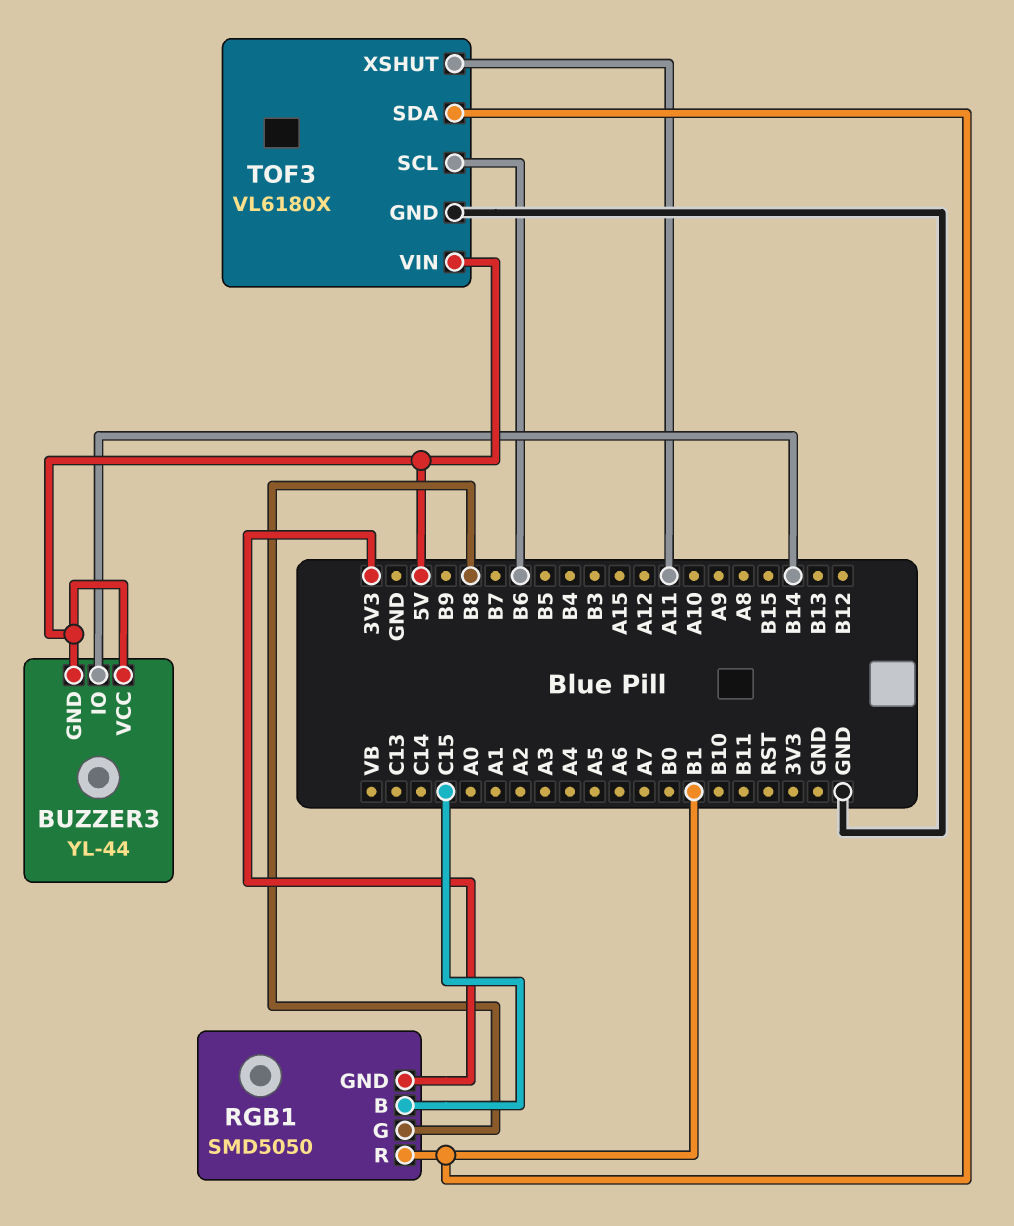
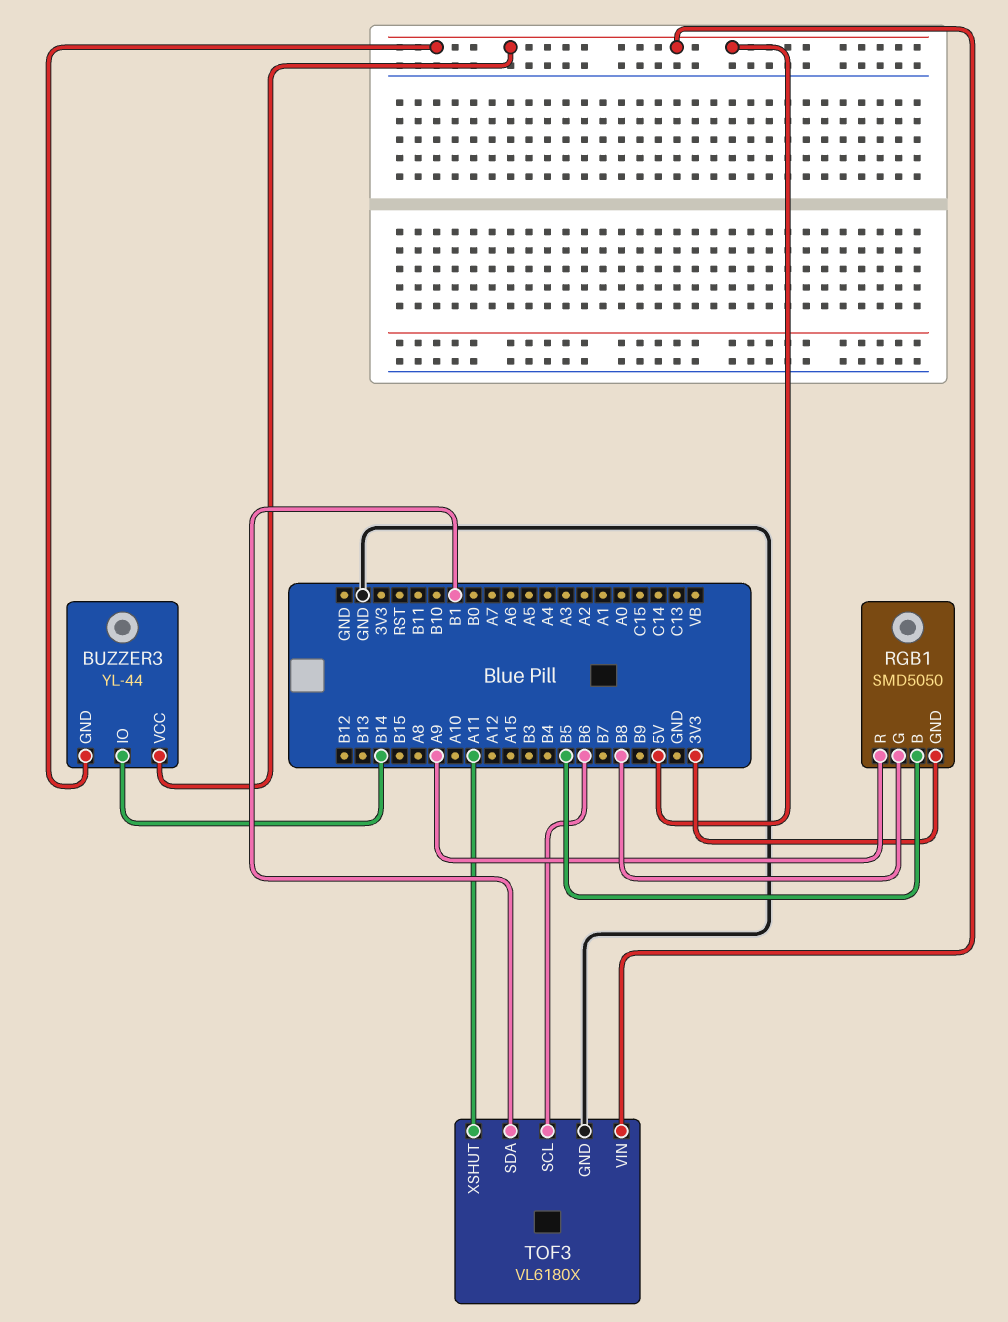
RGB1 pin B: C15 -> B5
RGB1 pin R: B1 -> A9

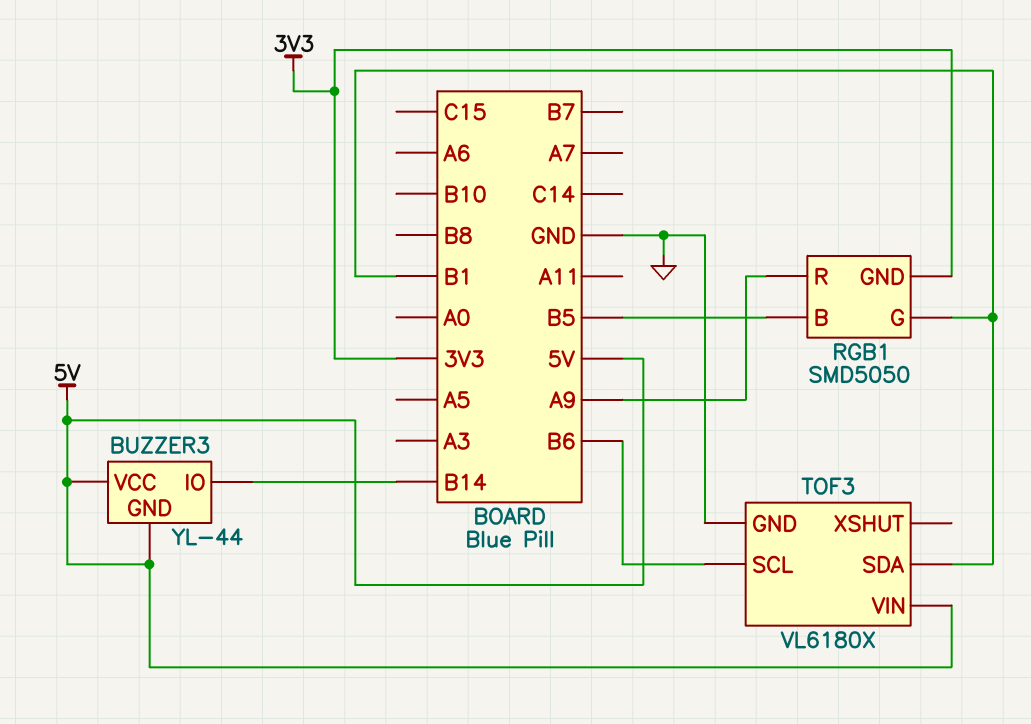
RGB1 pin G: B8 -> B1
TOF3 pin XSHUT: A11 -> none

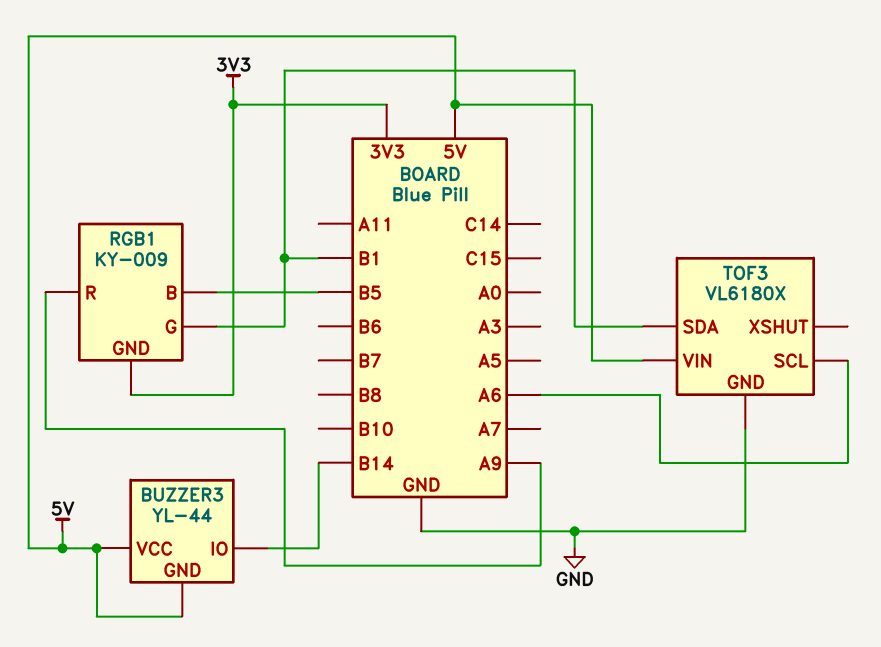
RGB1: SMD5050 -> KY-009
TOF3 pin SCL: B6 -> A6

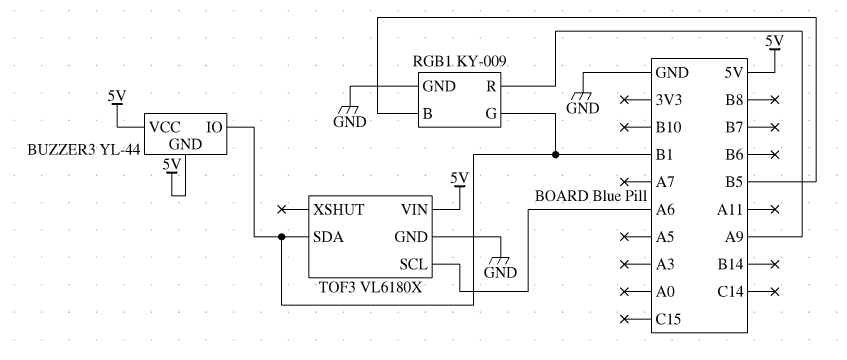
BUZZER3 pin IO: B14 -> B1
RGB1 pin GND: 3V3 -> GND

